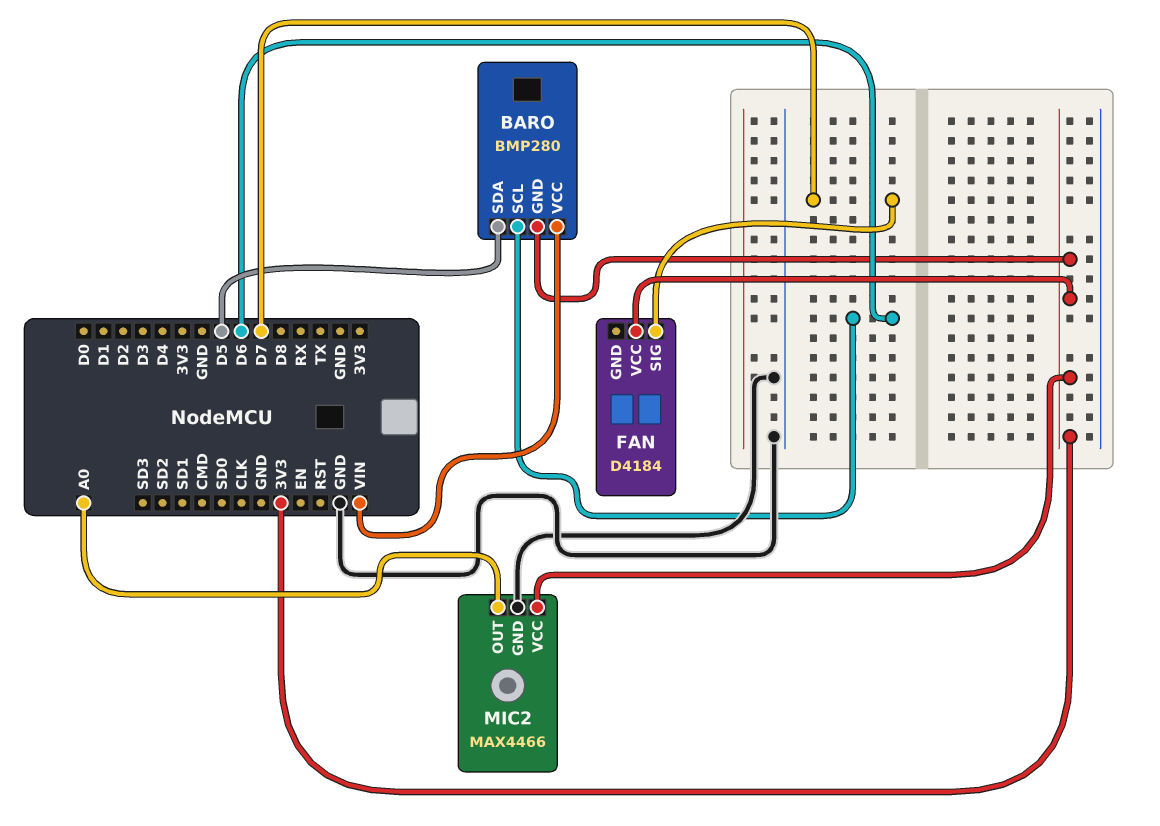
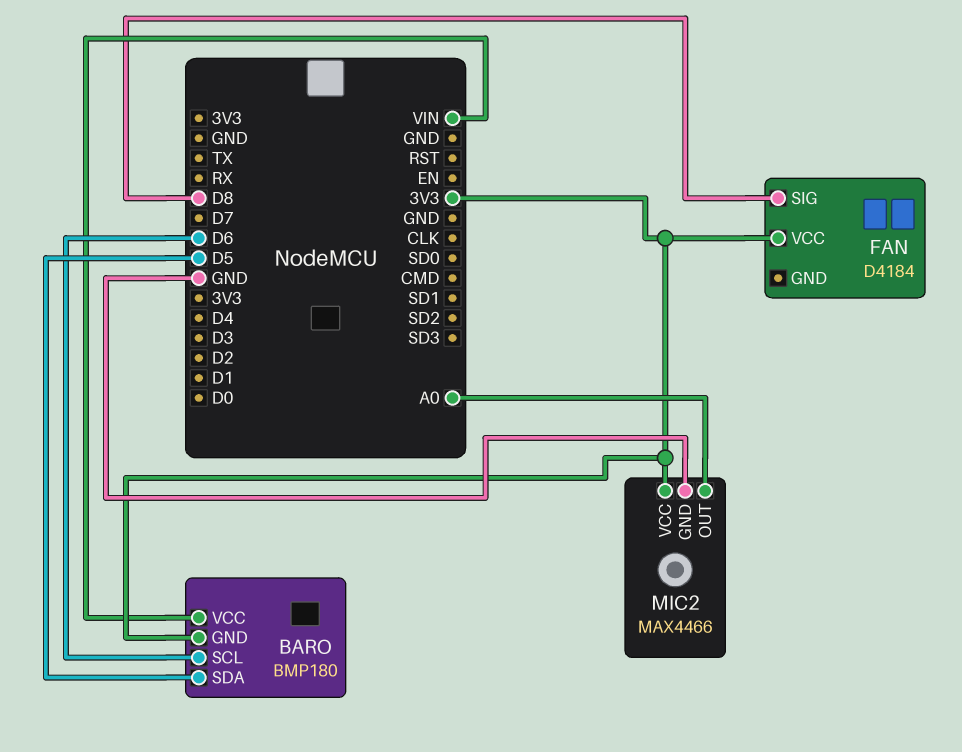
BARO: BMP280 -> BMP180
FAN pin SIG: D7 -> D8

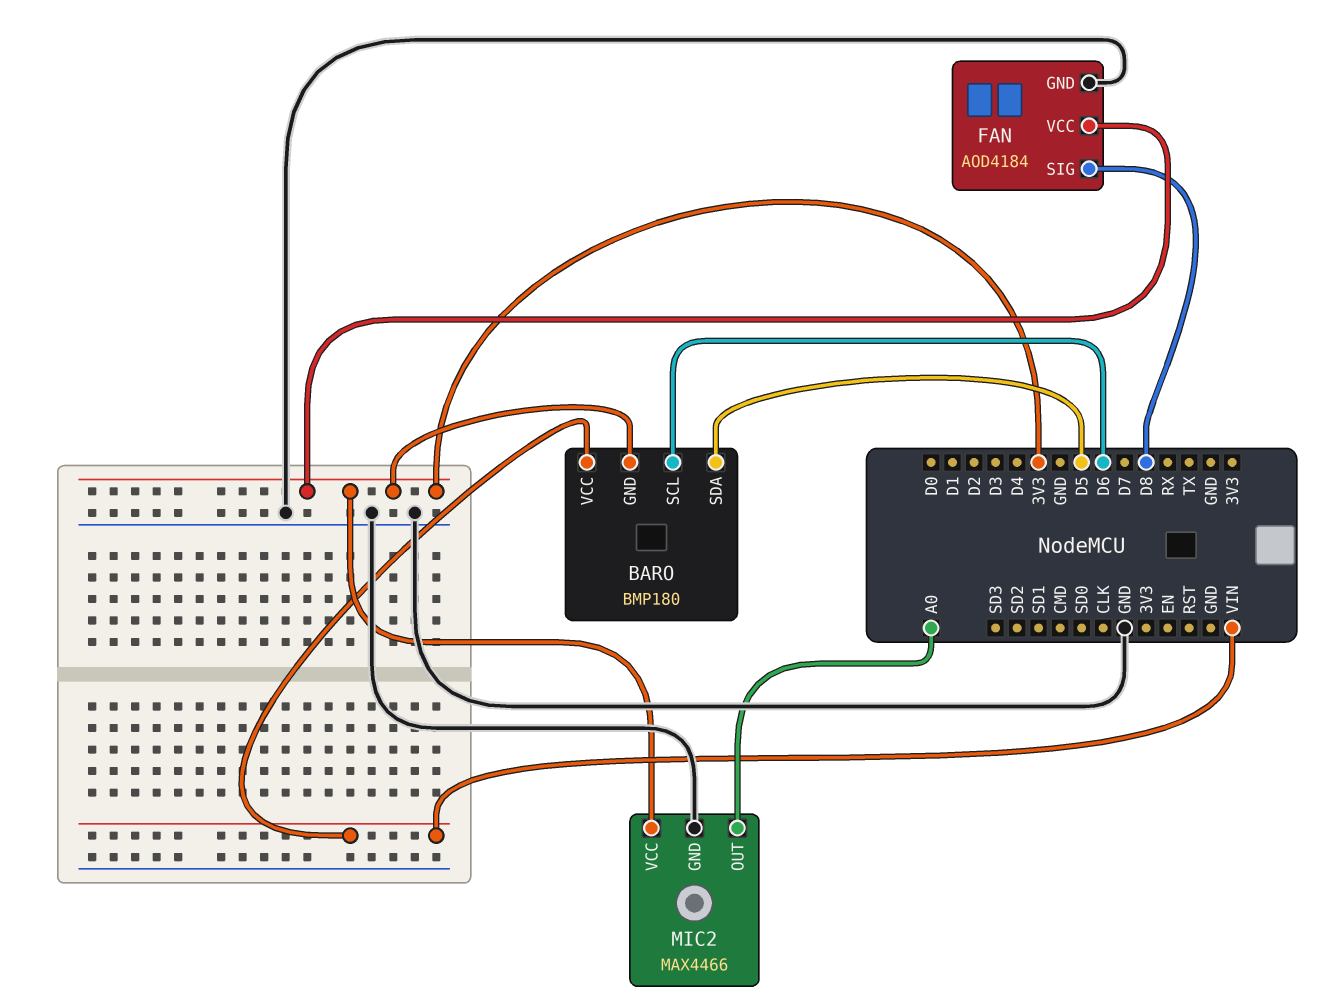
FAN: D4184 -> AOD4184
FAN pin GND: none -> GND

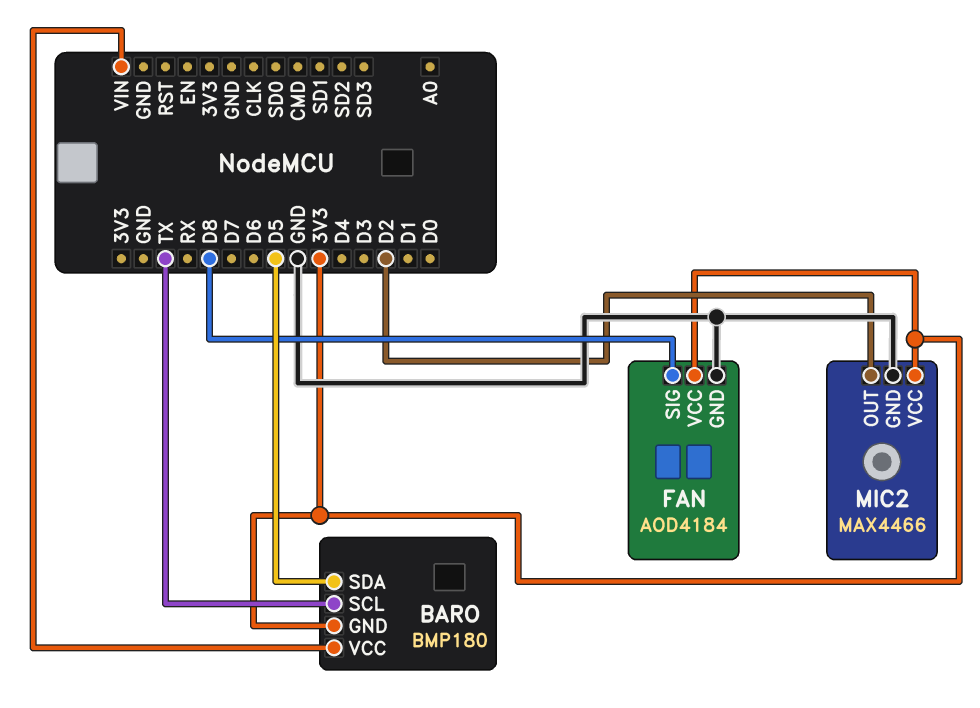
BARO pin SCL: D6 -> TX
MIC2 pin OUT: A0 -> D2

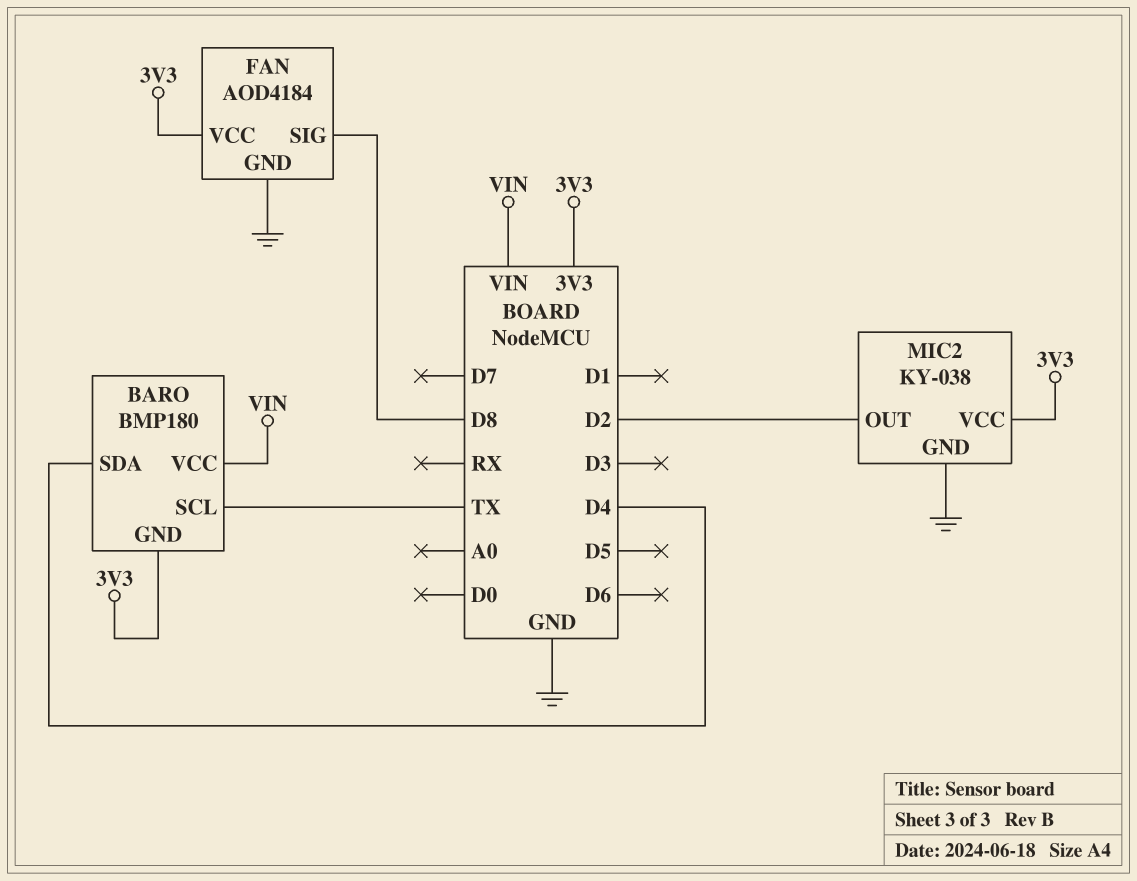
BARO pin SDA: D5 -> D4
MIC2: MAX4466 -> KY-038

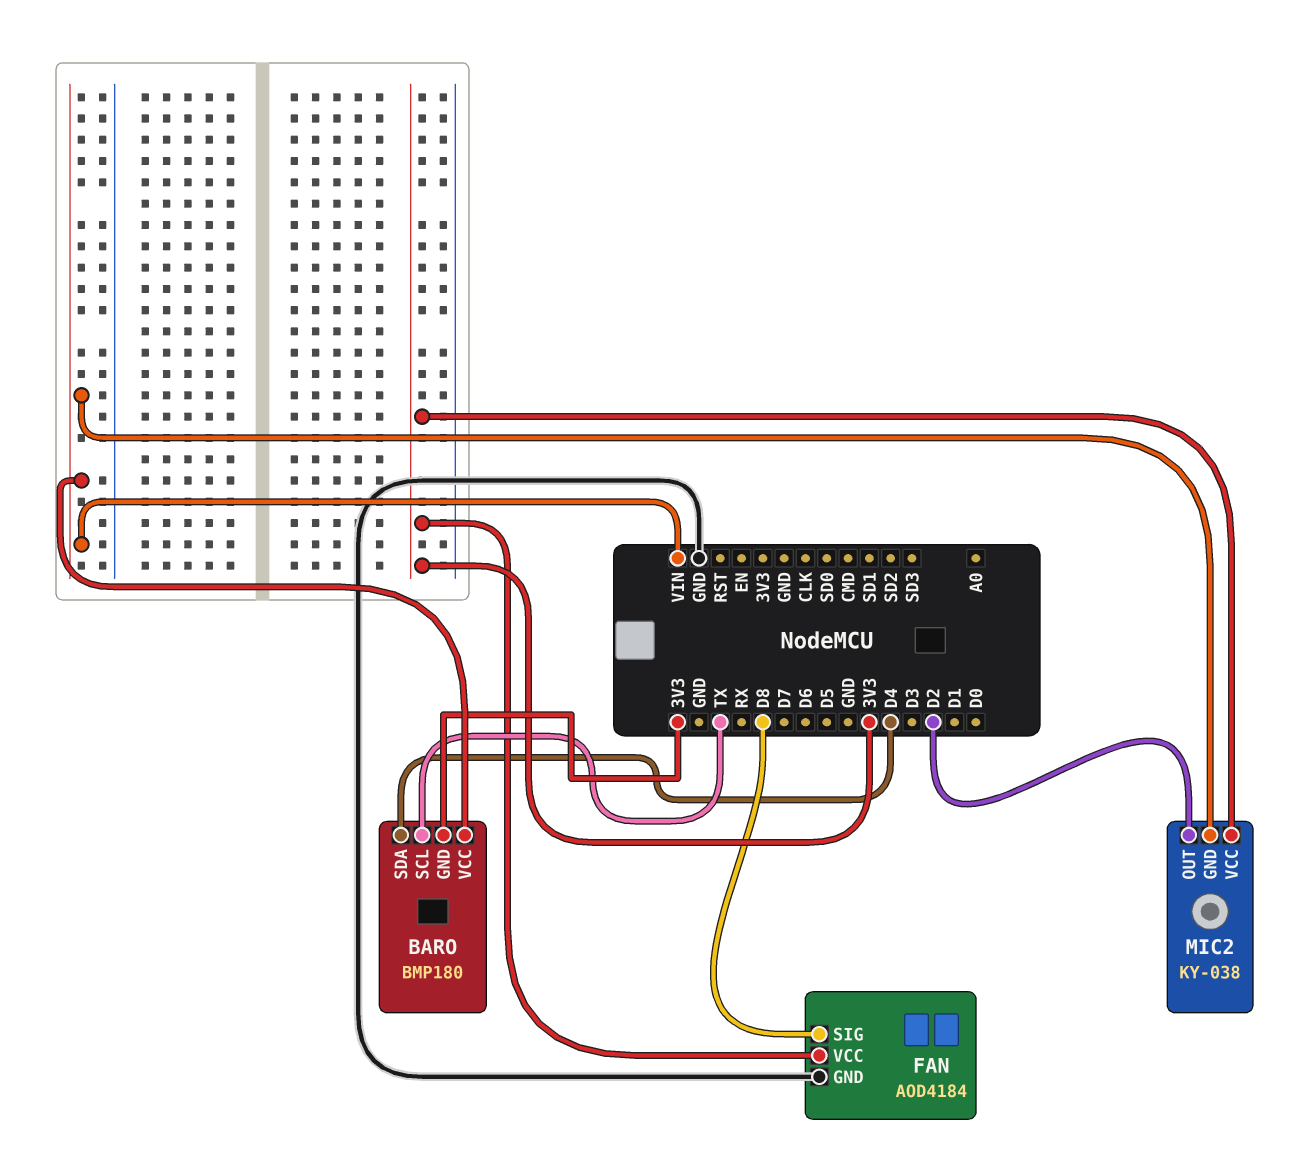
MIC2 pin GND: GND -> VIN

